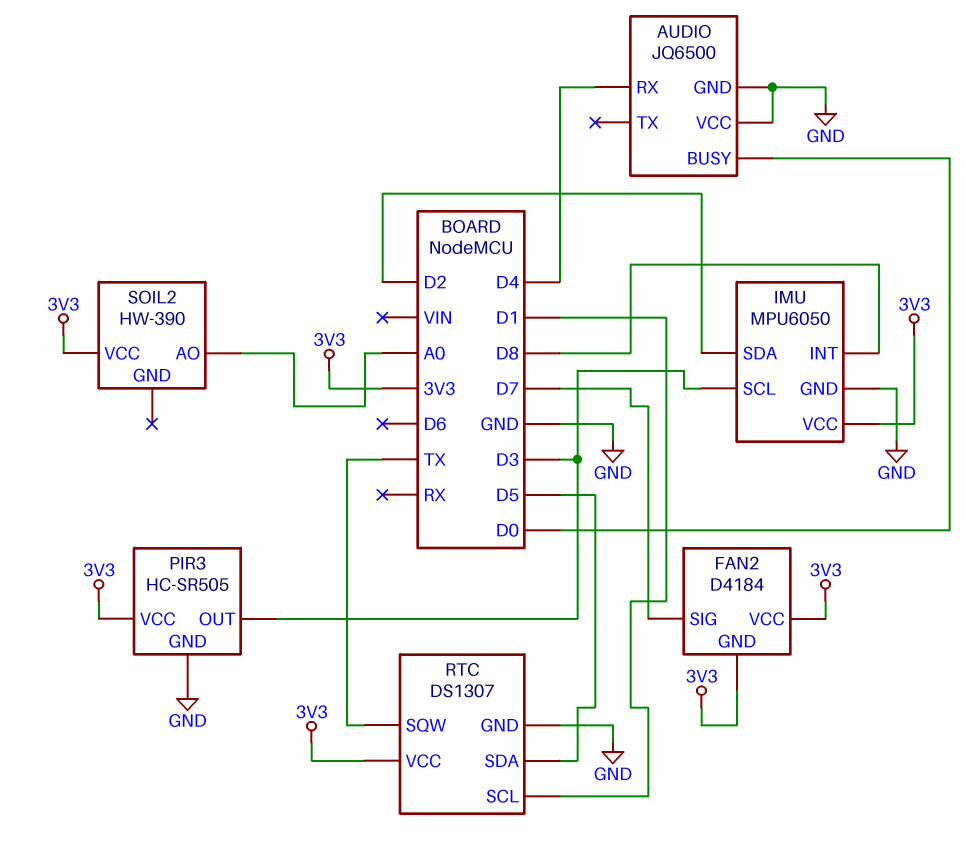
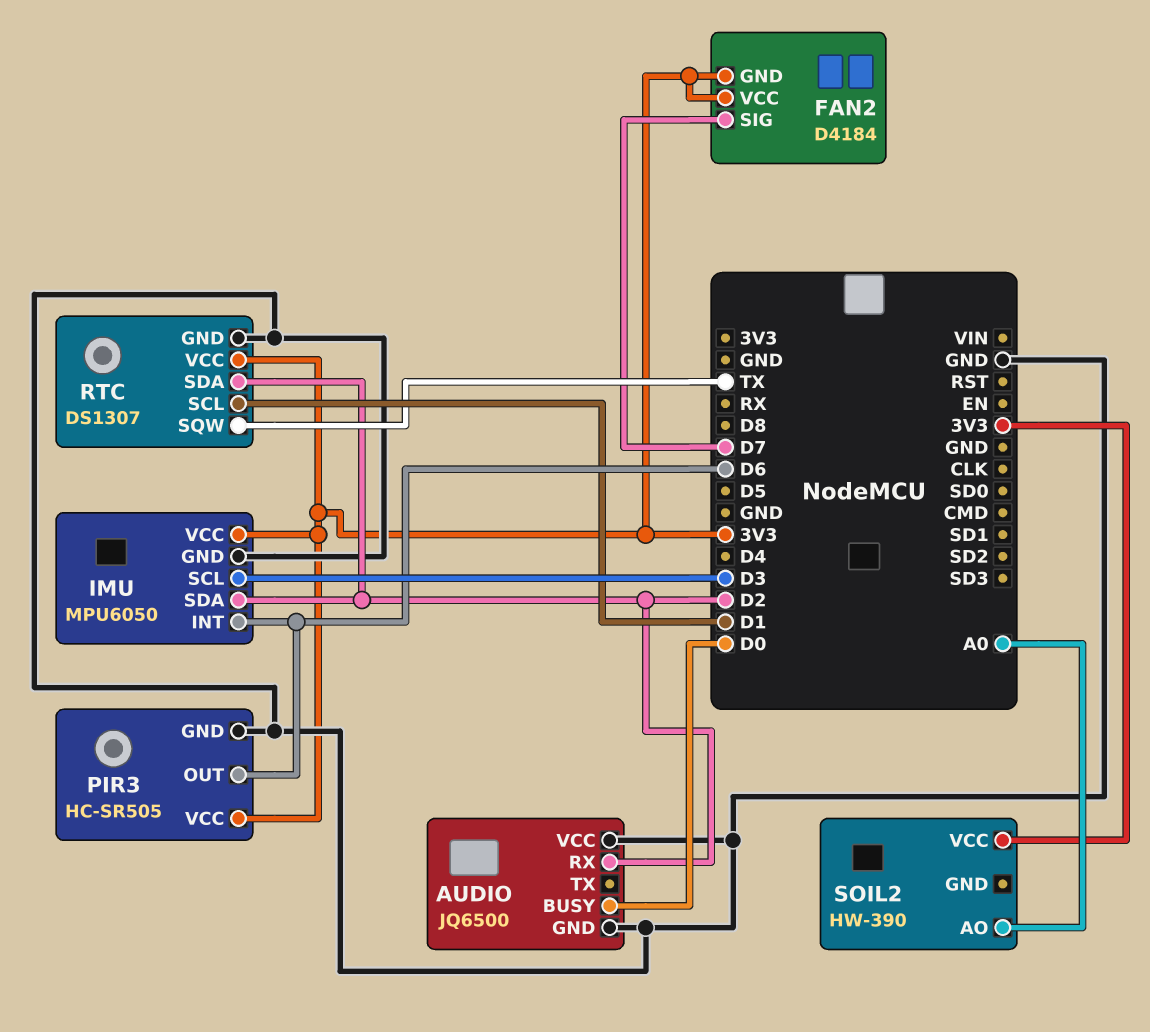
AUDIO pin RX: D4 -> D2
IMU pin INT: D8 -> D6
PIR3 pin OUT: D3 -> D6
RTC pin SDA: D5 -> D2

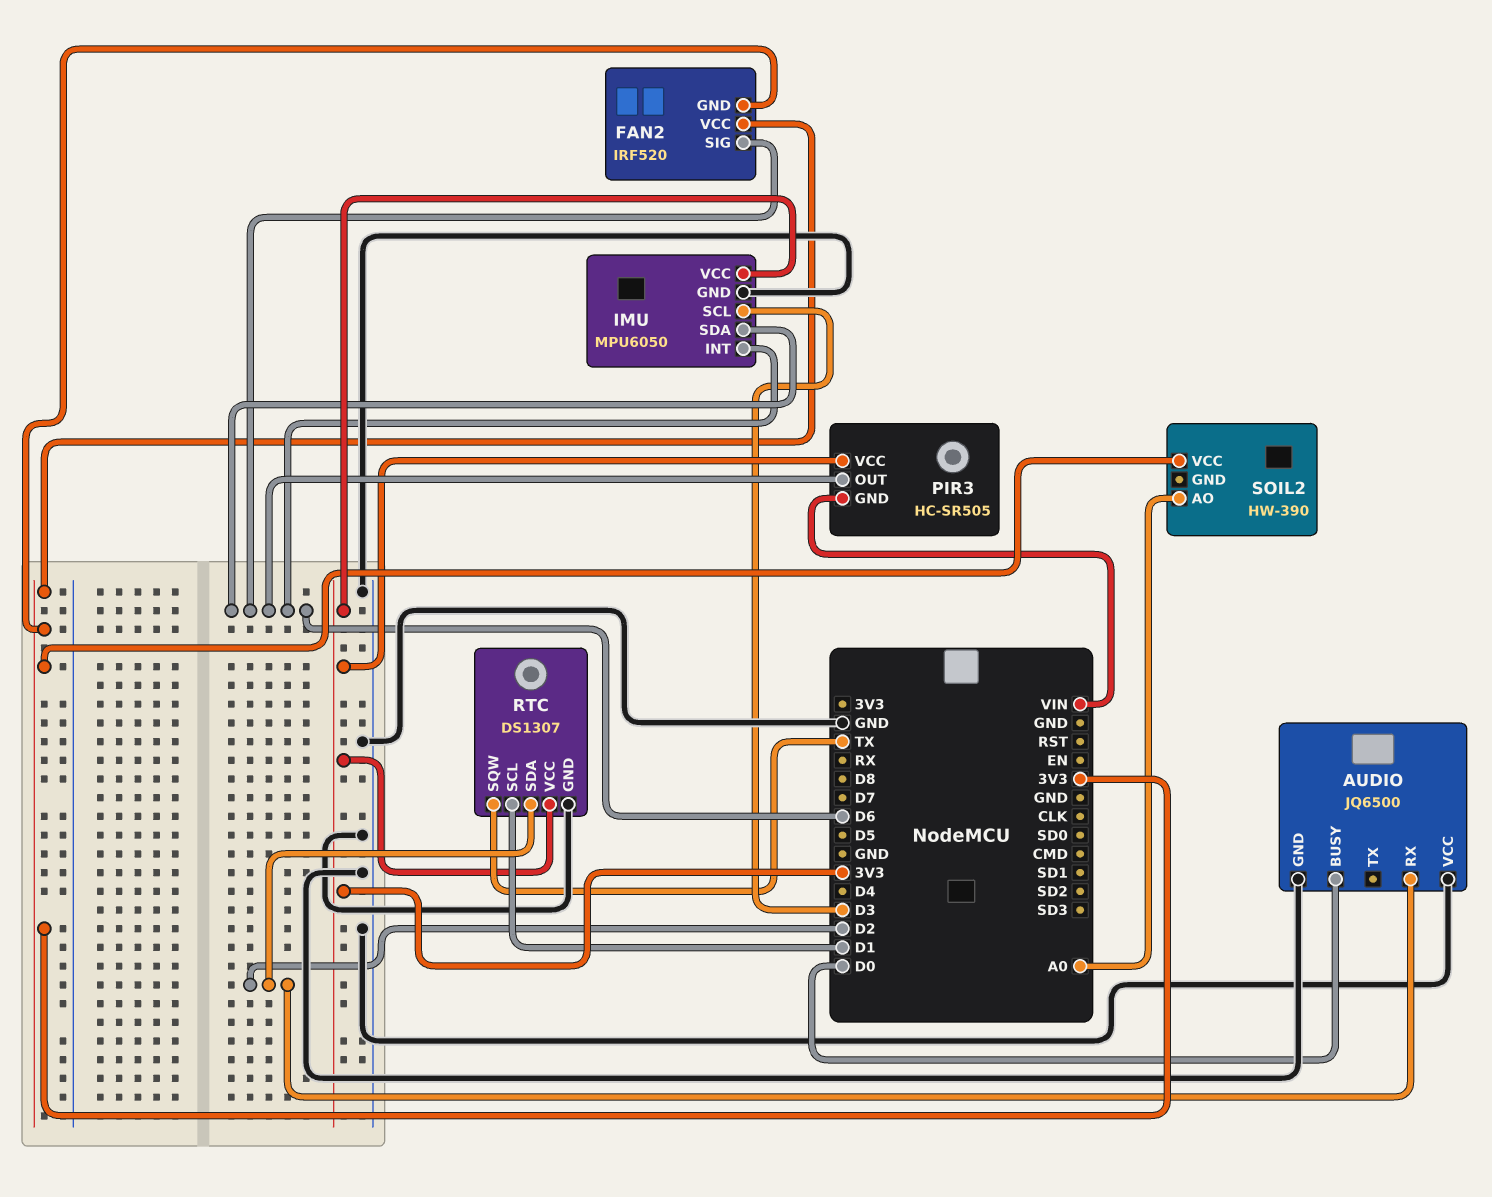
FAN2: D4184 -> IRF520
FAN2 pin SIG: D7 -> D6
IMU pin SDA: D2 -> D6
PIR3 pin GND: GND -> VIN

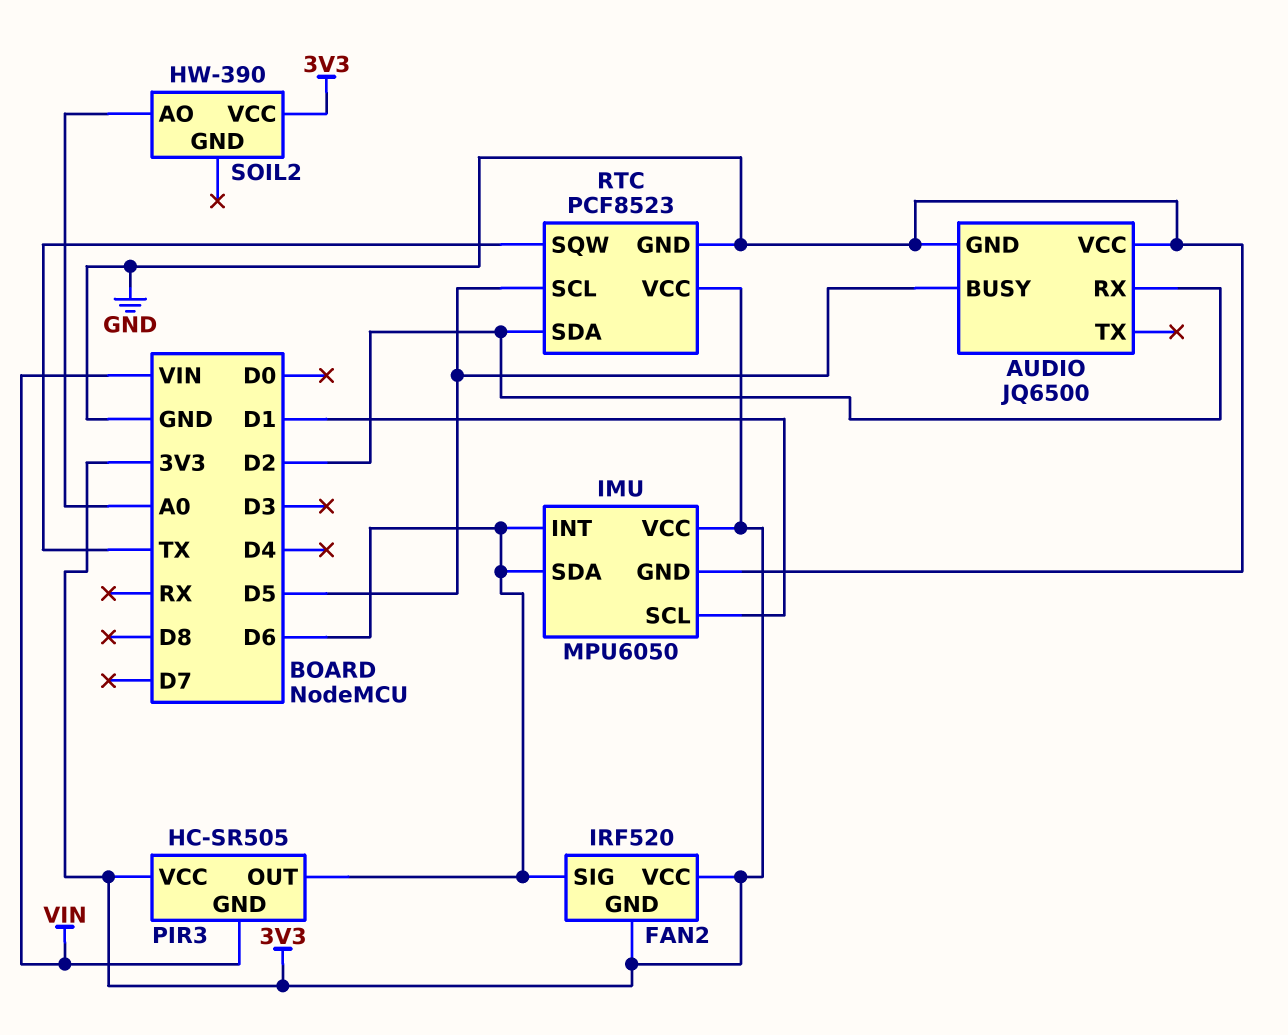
AUDIO pin BUSY: D0 -> D5
IMU pin SCL: D3 -> D1
RTC: DS1307 -> PCF8523
RTC pin SCL: D1 -> D5

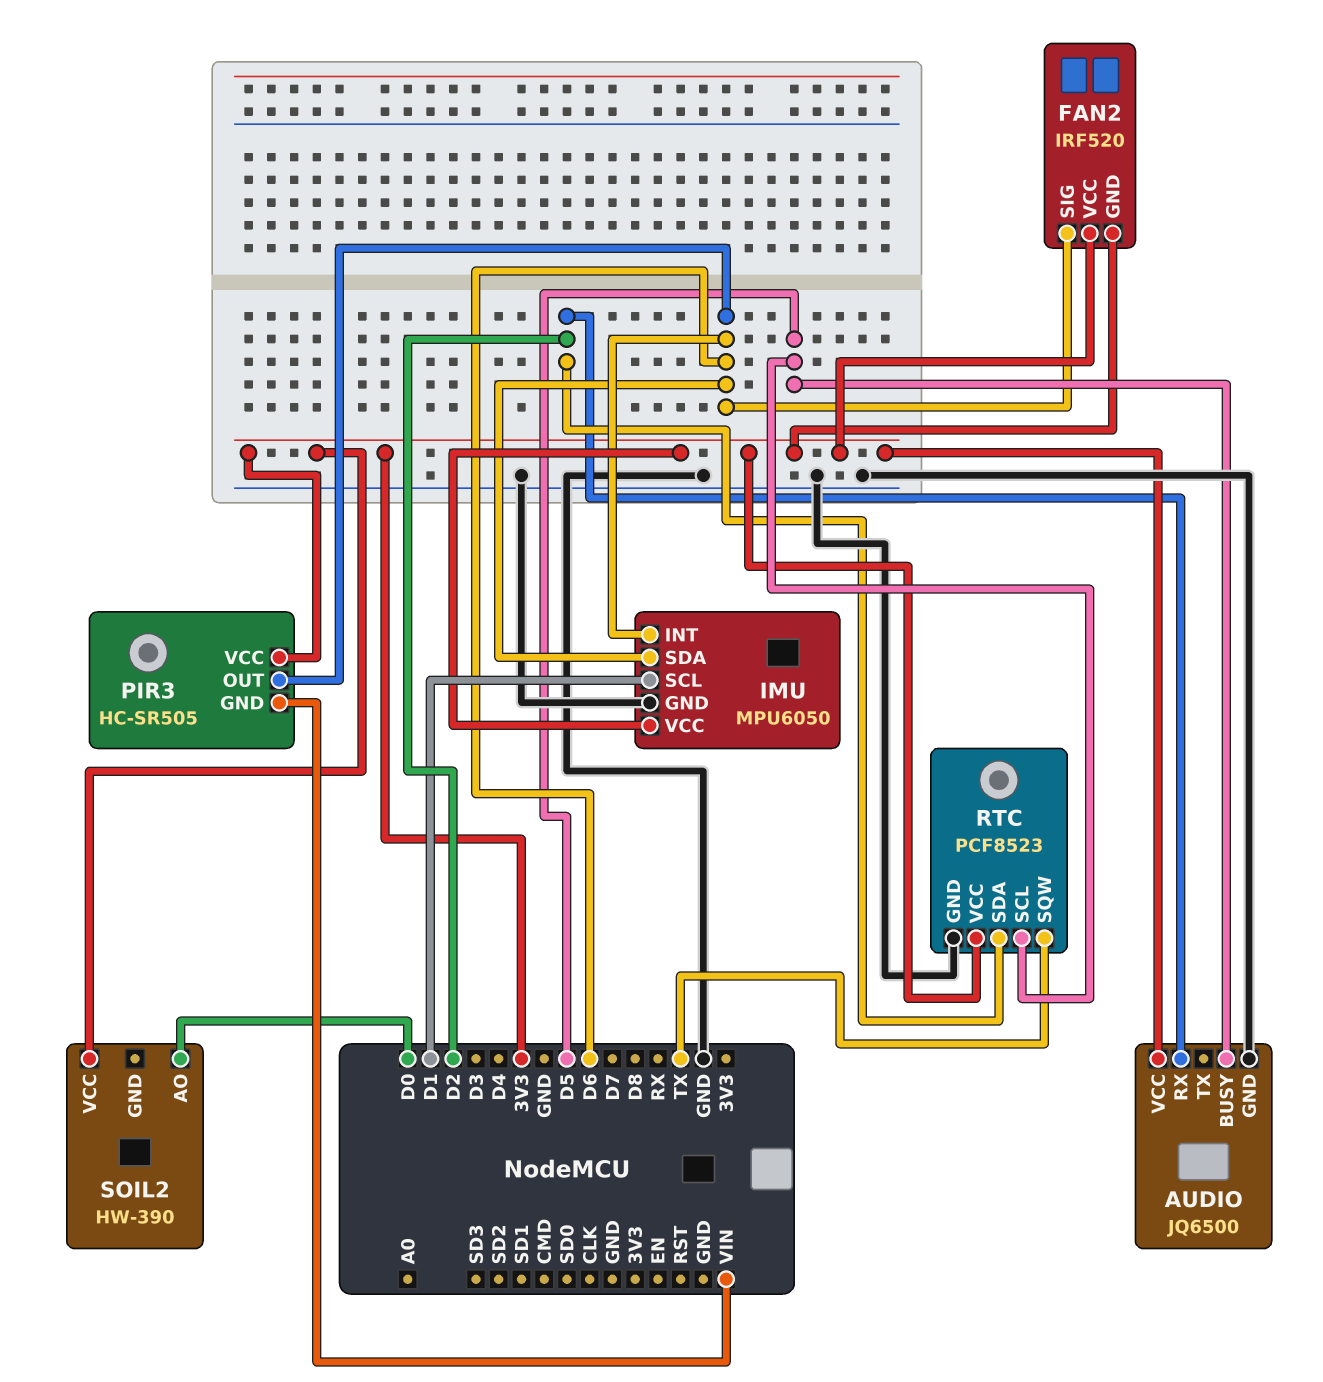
AUDIO pin VCC: GND -> 3V3
SOIL2 pin AO: A0 -> D0

